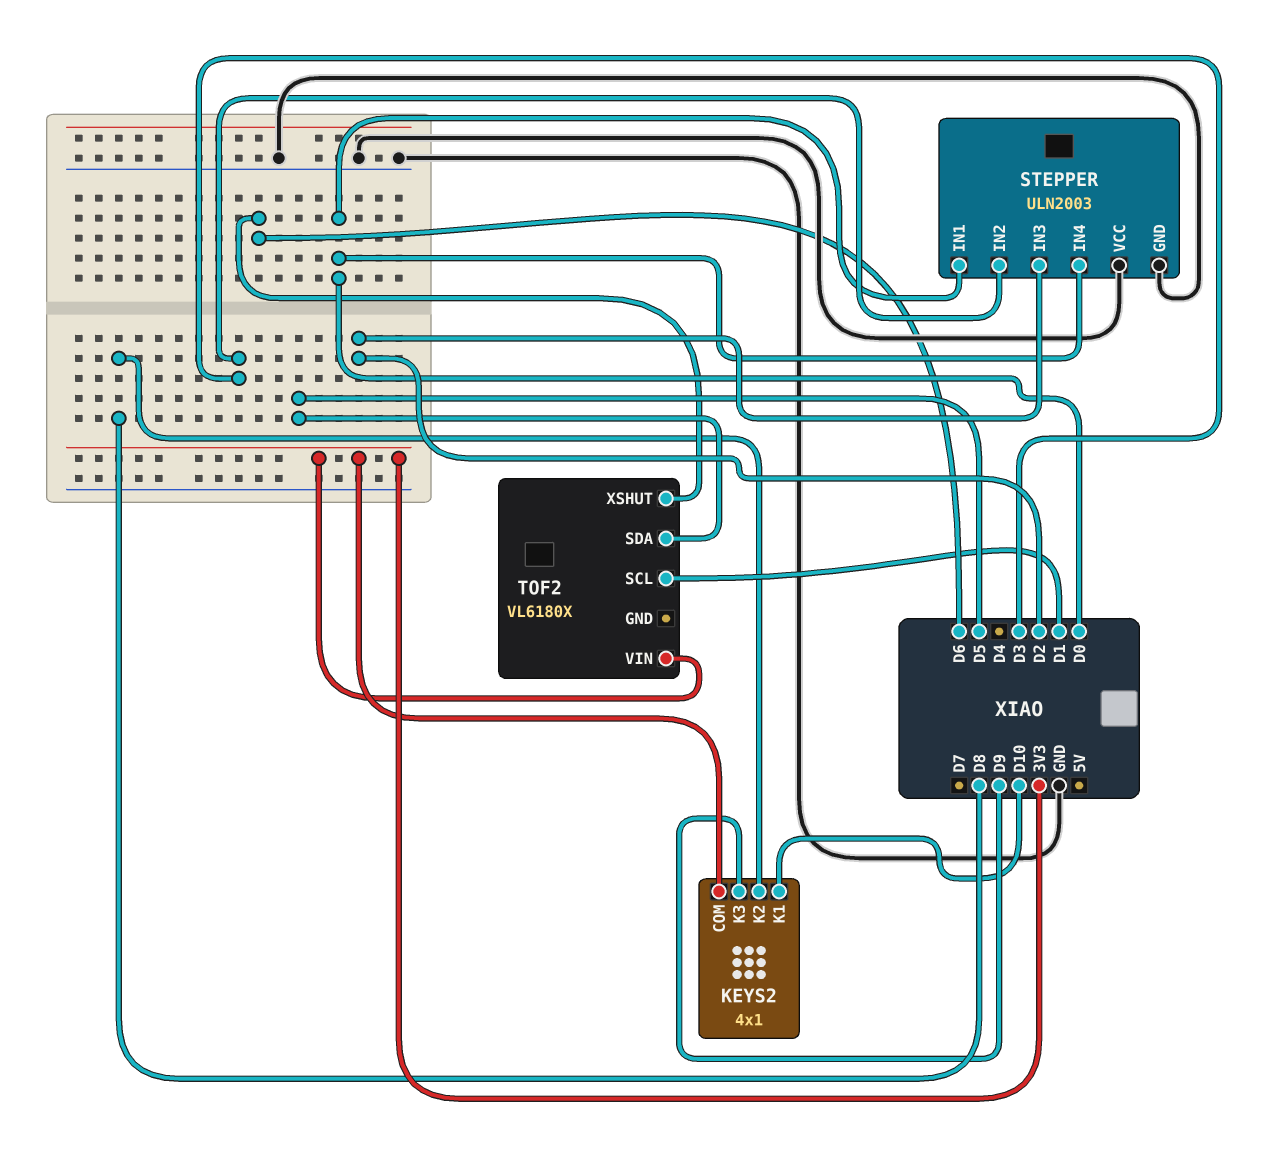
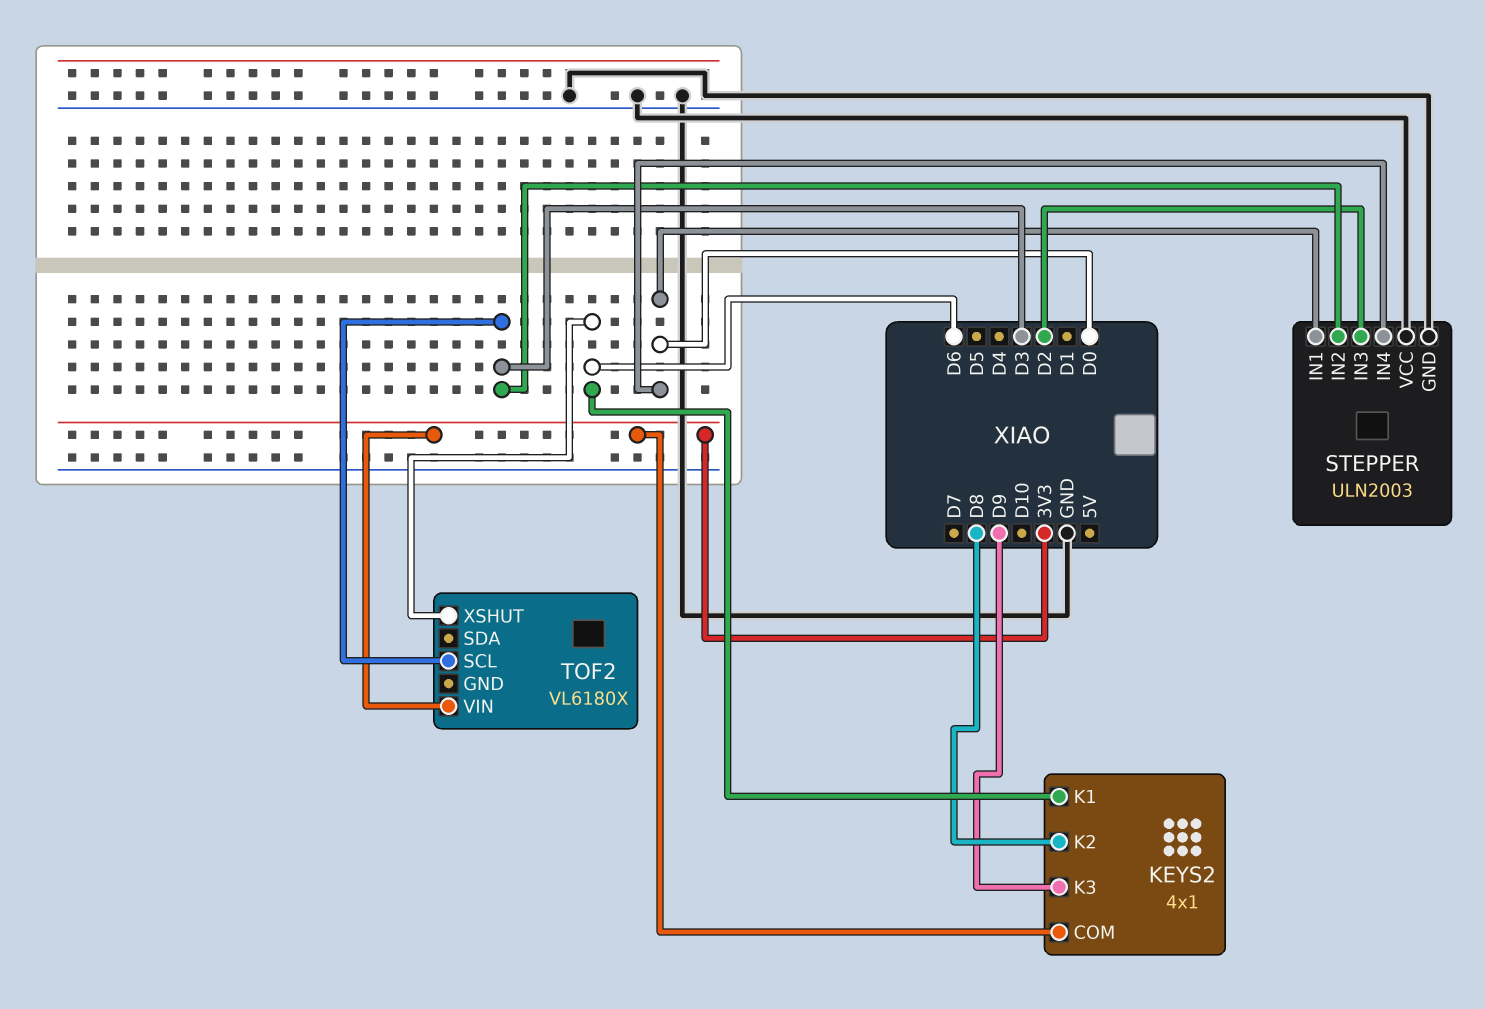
KEYS2 pin K1: D10 -> D6
TOF2 pin SCL: D1 -> D3
TOF2 pin SDA: D5 -> none

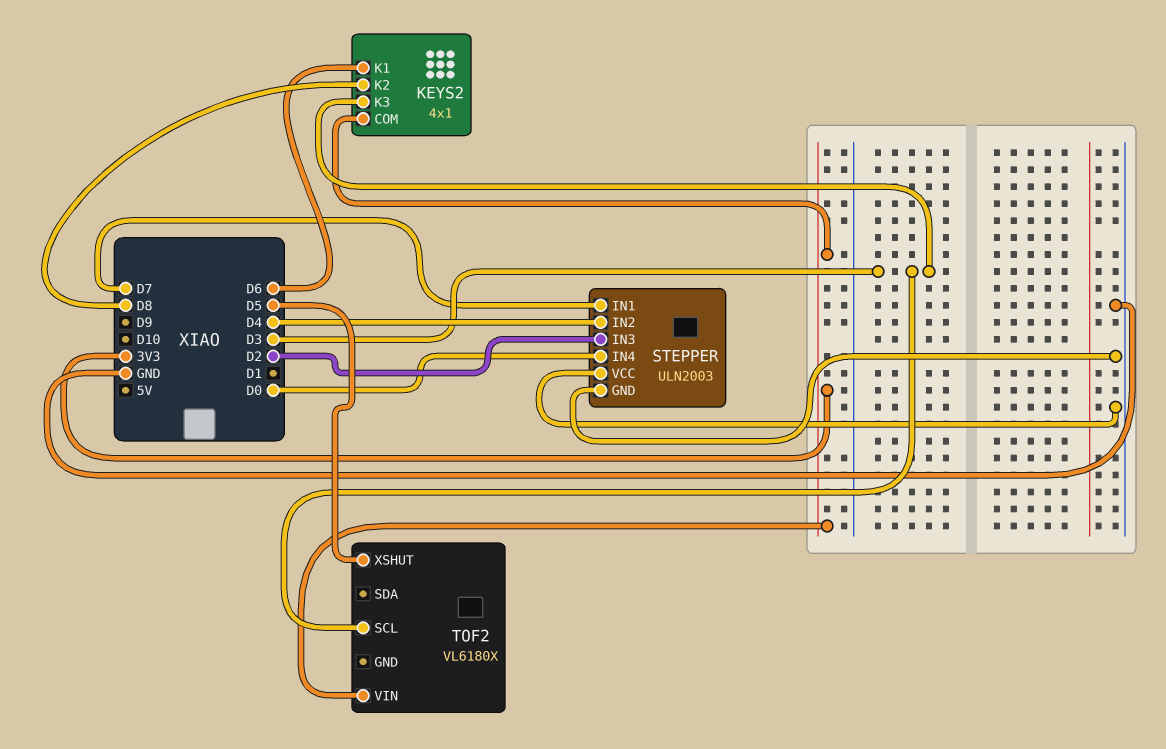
KEYS2 pin K3: D9 -> D3
STEPPER pin IN1: D0 -> D7
STEPPER pin IN2: D3 -> D4
TOF2 pin XSHUT: D6 -> D5

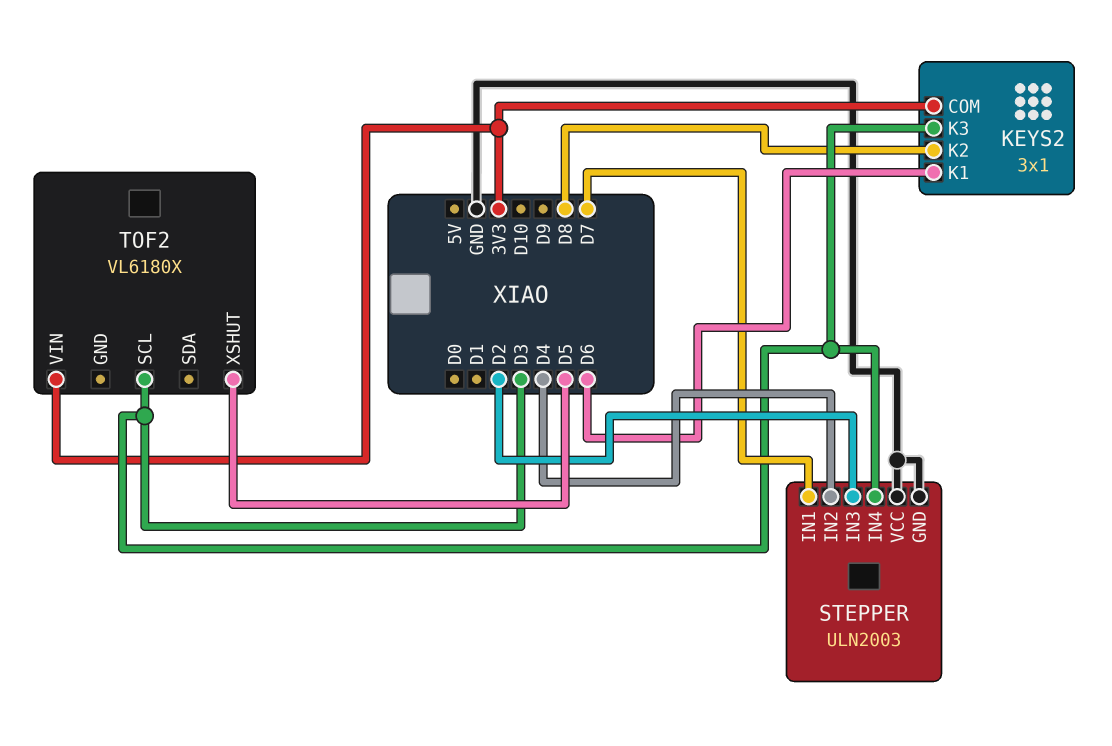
KEYS2: 4x1 -> 3x1
STEPPER pin IN4: D0 -> D3

